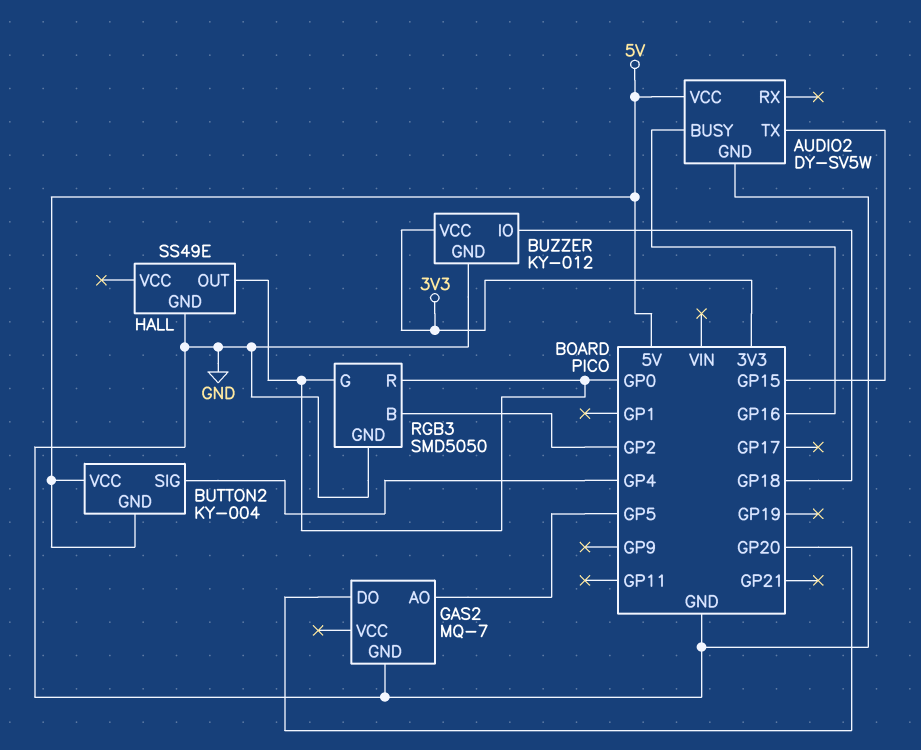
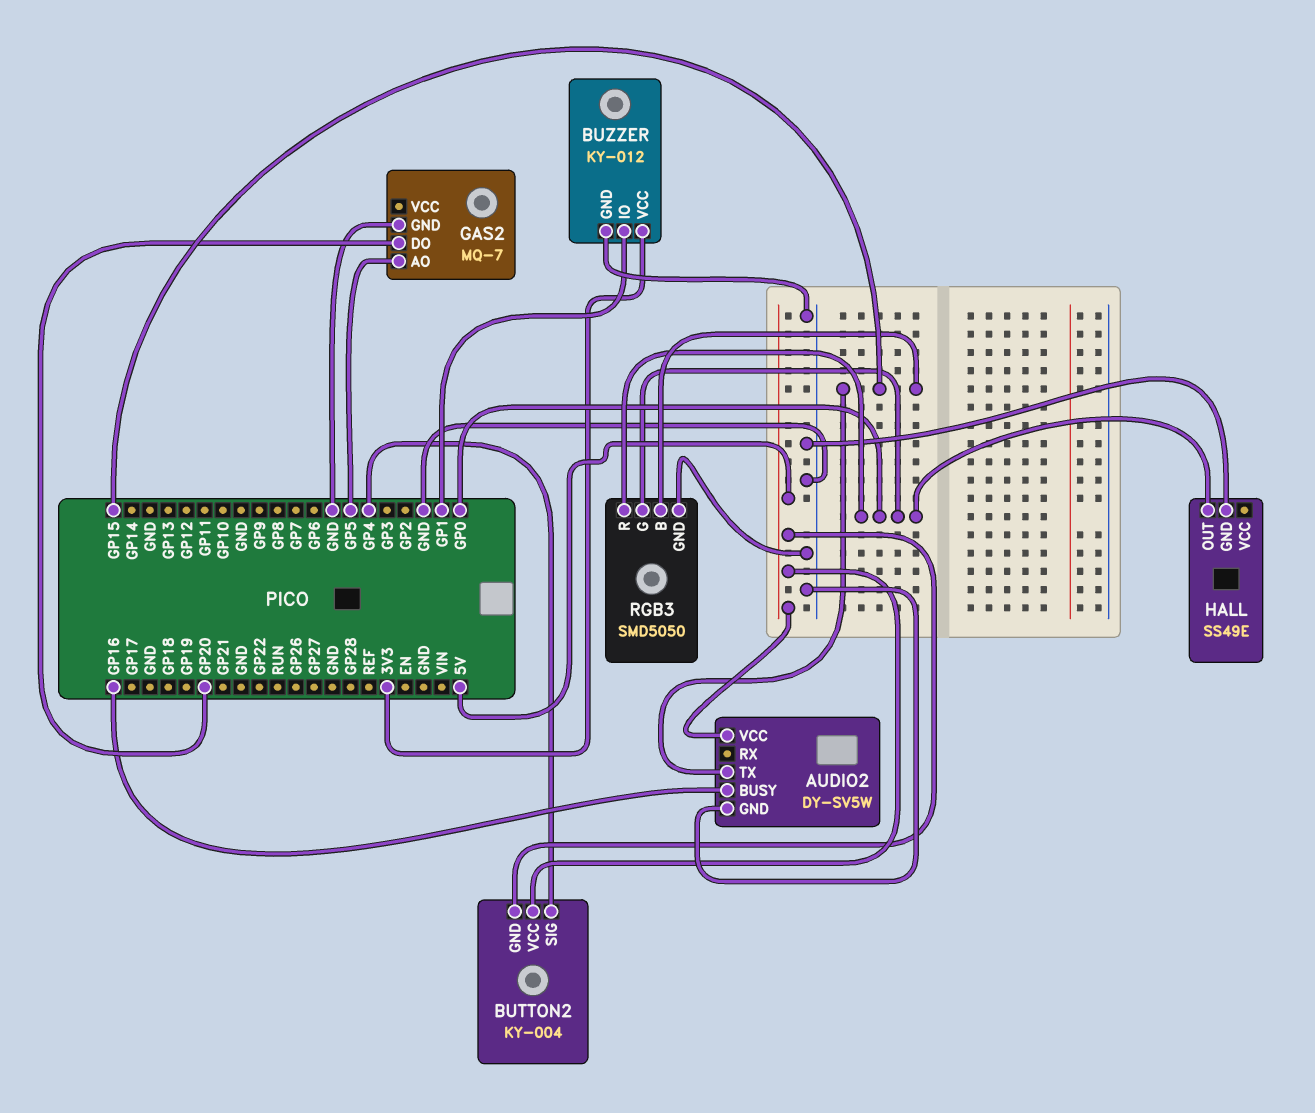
BUZZER pin IO: GP18 -> GP1
RGB3 pin B: GP2 -> GP15

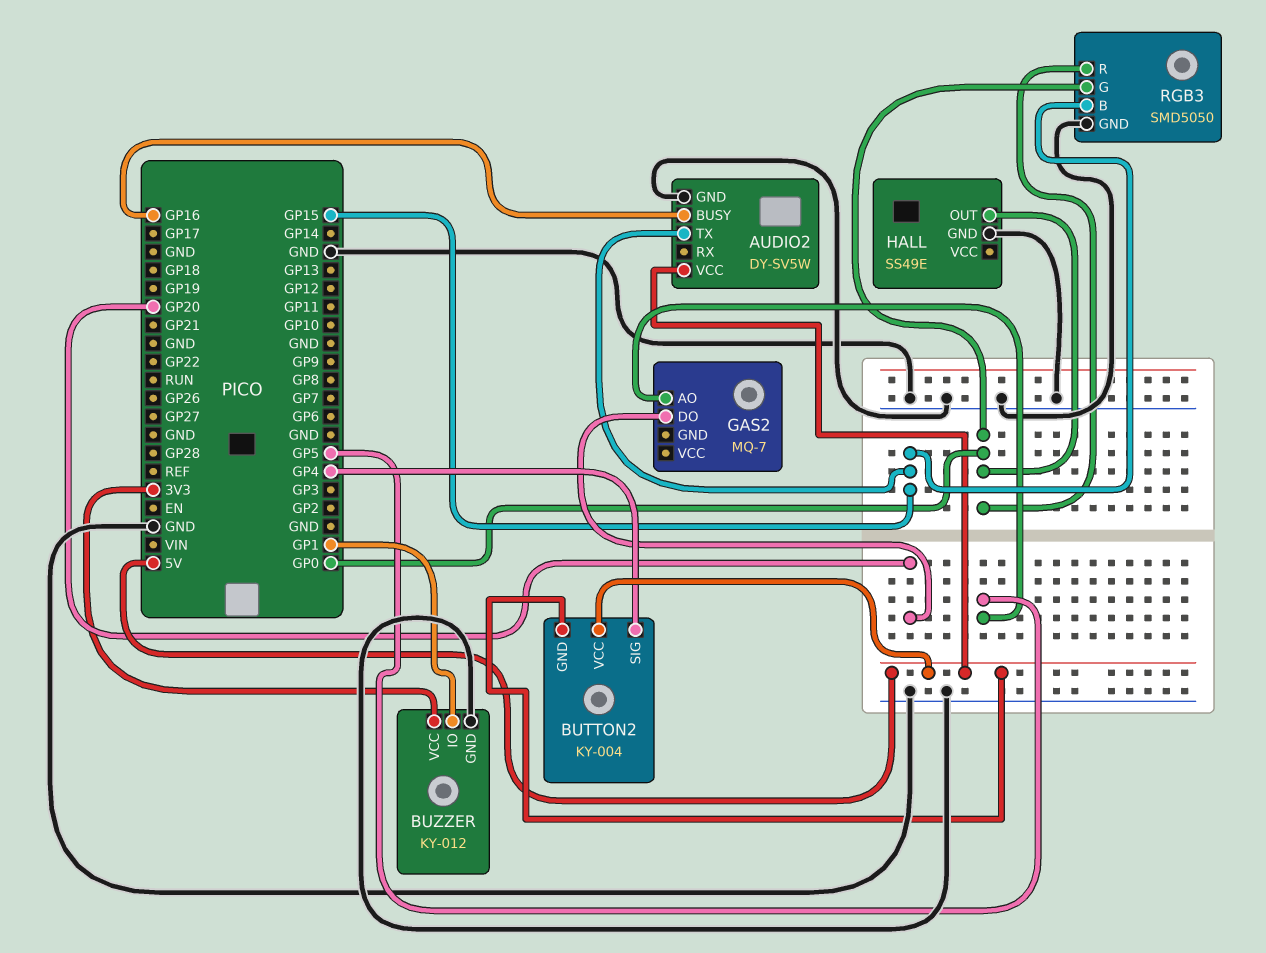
GAS2 pin GND: GND -> none

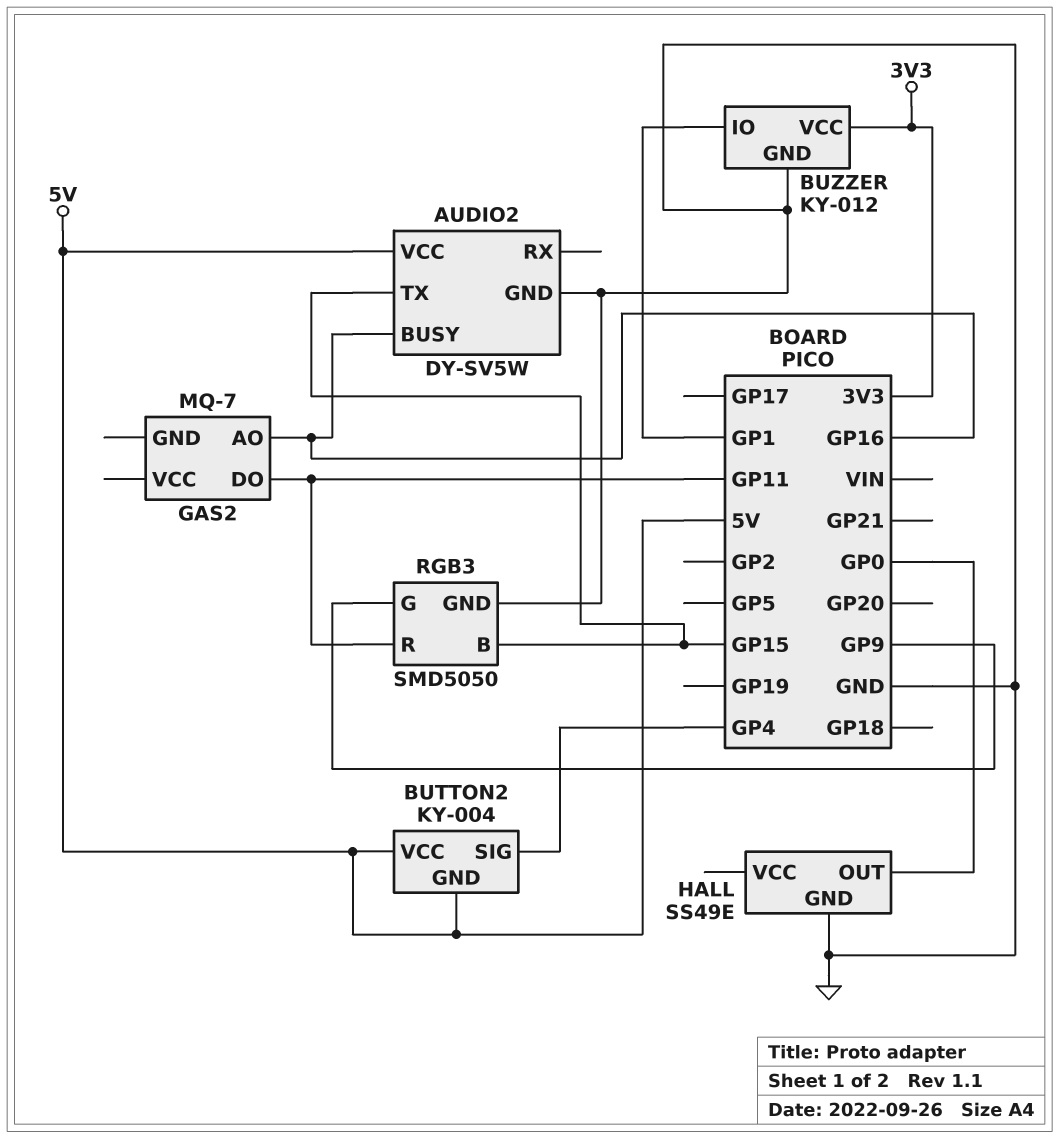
GAS2 pin AO: GP5 -> GP16
GAS2 pin DO: GP20 -> GP11
RGB3 pin G: GP0 -> GP9
RGB3 pin R: GP0 -> GP11

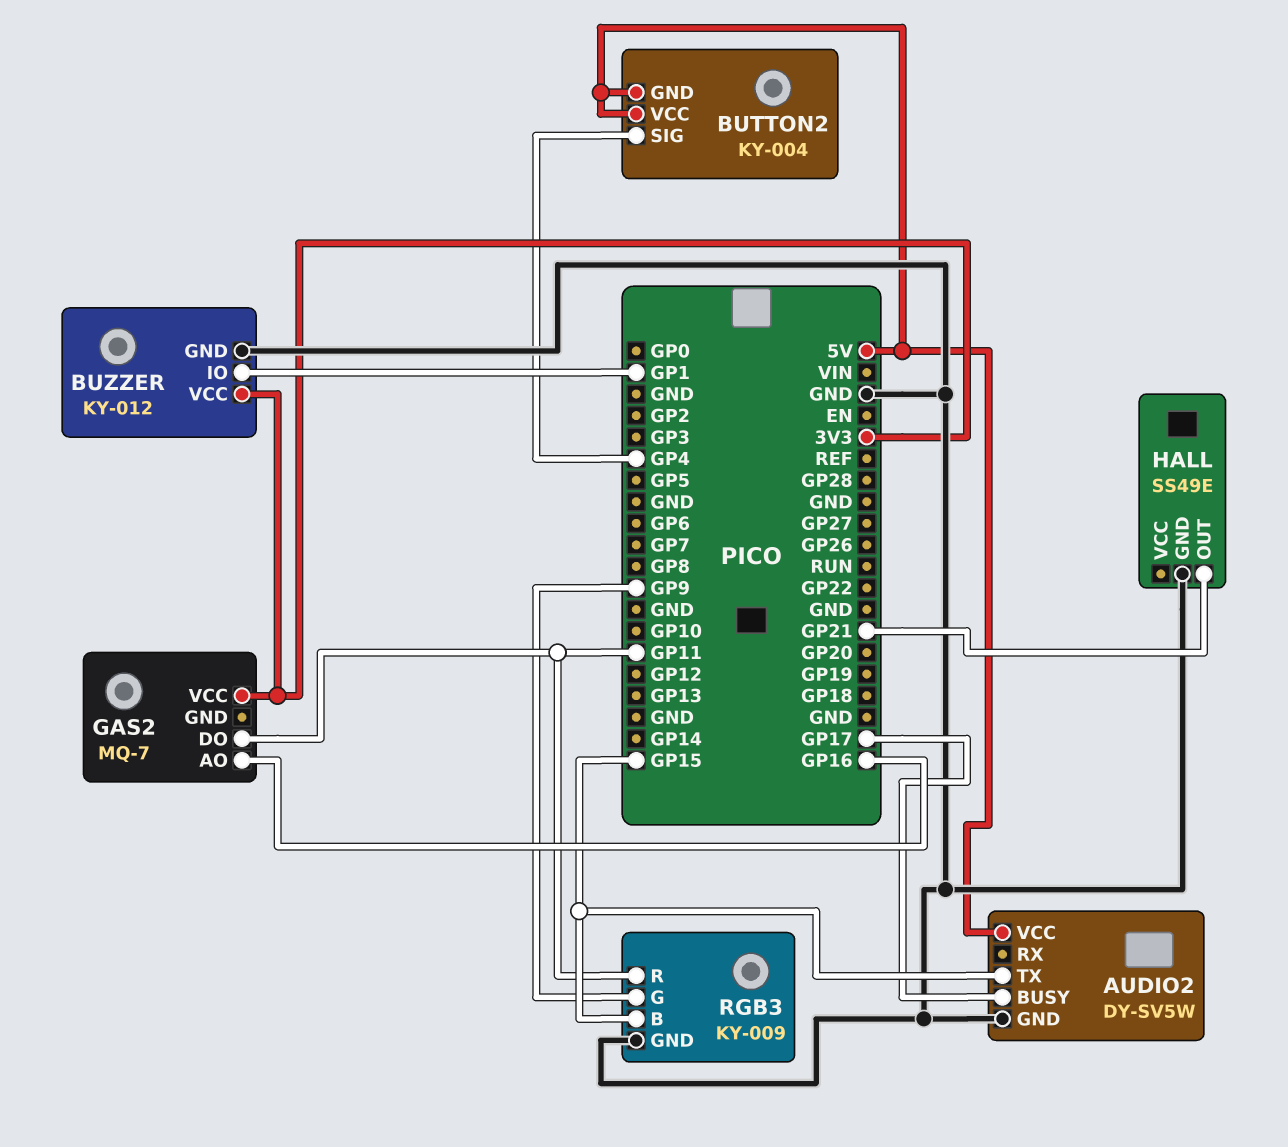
AUDIO2 pin BUSY: GP16 -> GP17
GAS2 pin VCC: none -> 3V3
HALL pin OUT: GP0 -> GP21
RGB3: SMD5050 -> KY-009

